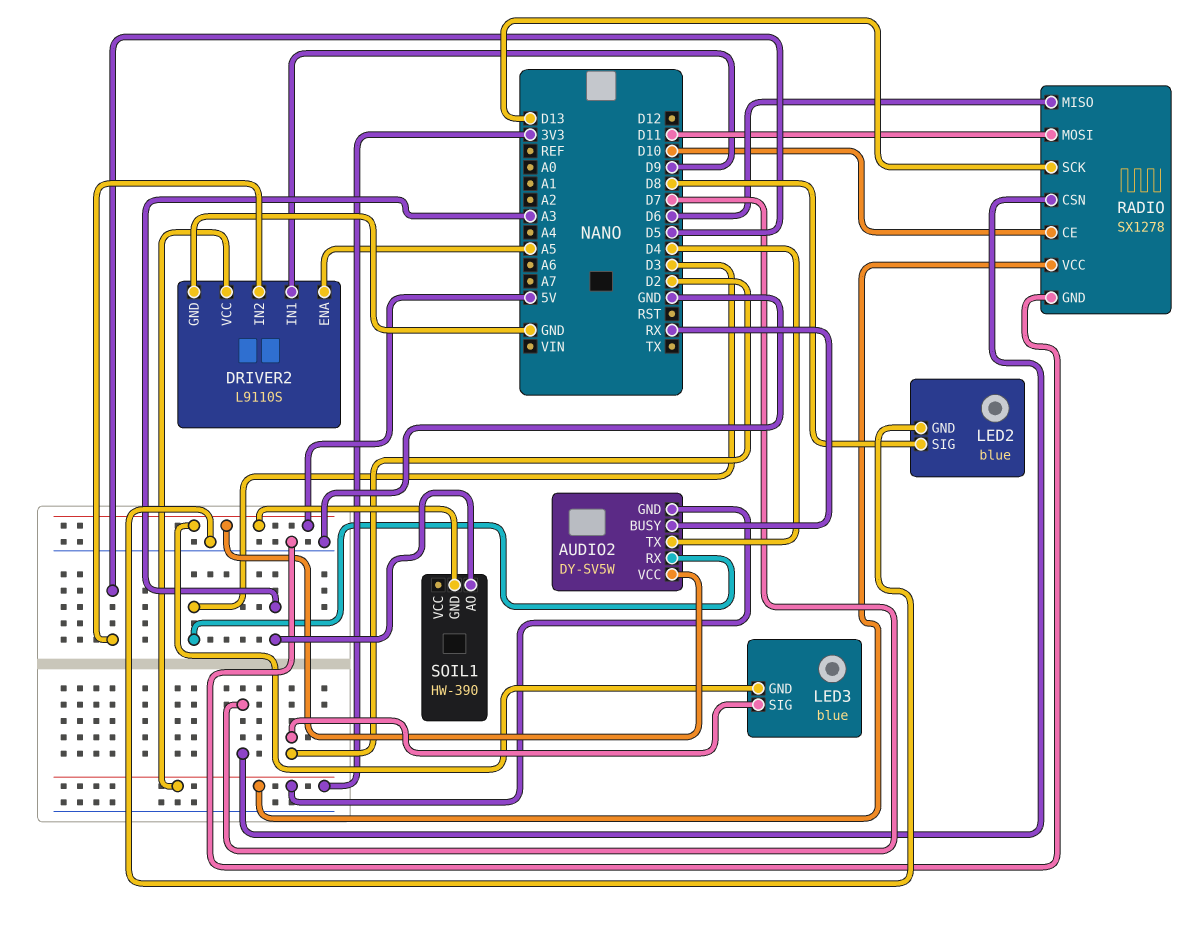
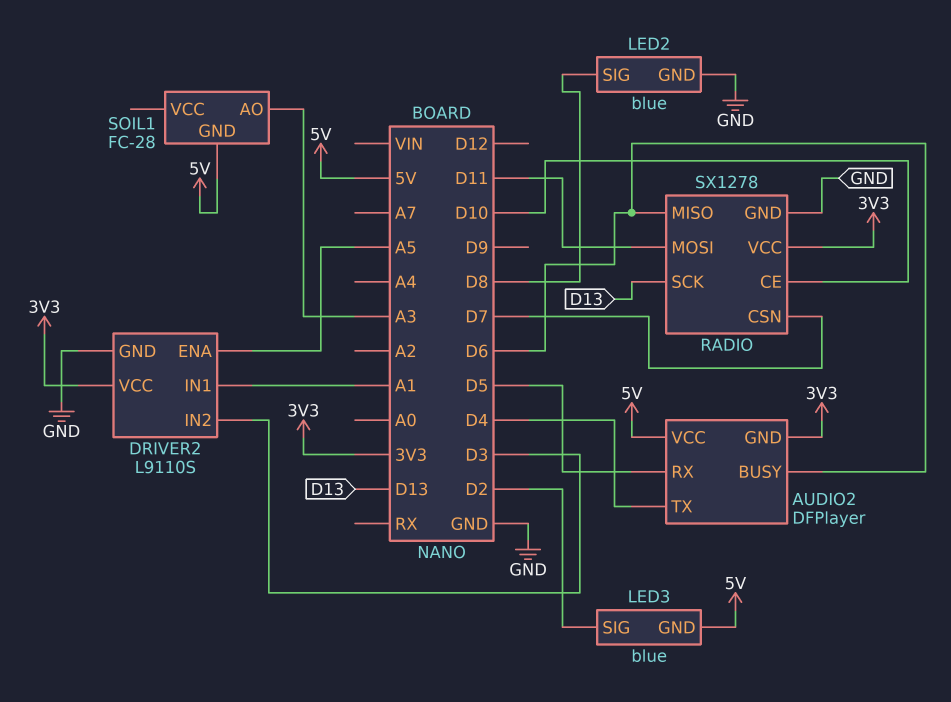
AUDIO2: DY-SV5W -> DFPlayer
AUDIO2 pin BUSY: RX -> D6
AUDIO2 pin RX: D3 -> D5
DRIVER2 pin IN1: D9 -> A1
DRIVER2 pin IN2: D5 -> D3
SOIL1: HW-390 -> FC-28

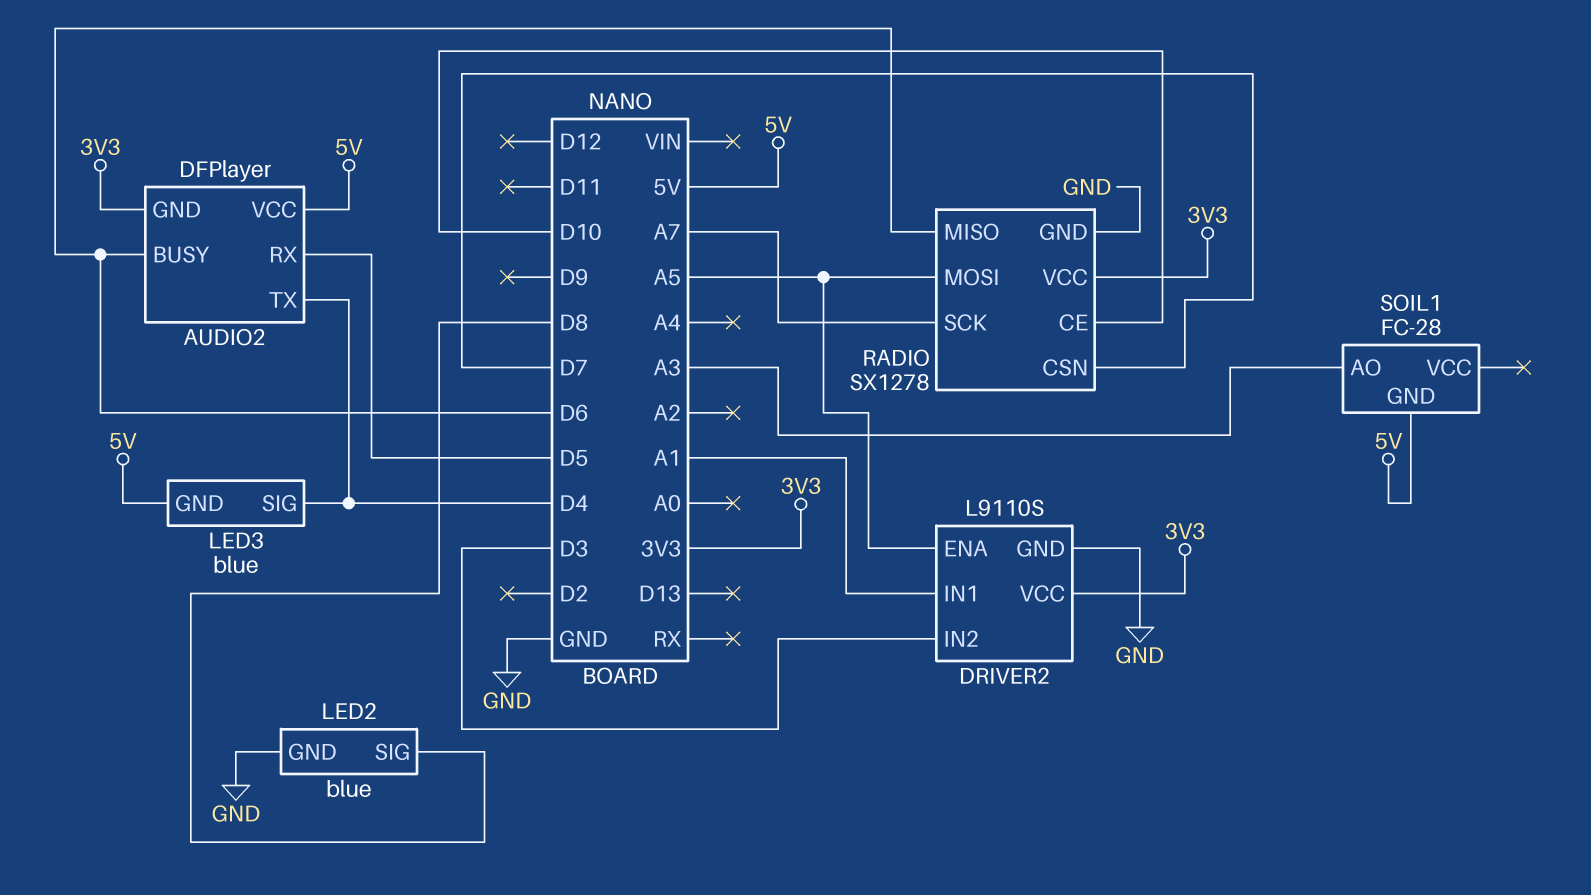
LED3 pin SIG: D2 -> D4
RADIO pin MOSI: D11 -> A5
RADIO pin SCK: D13 -> A7

